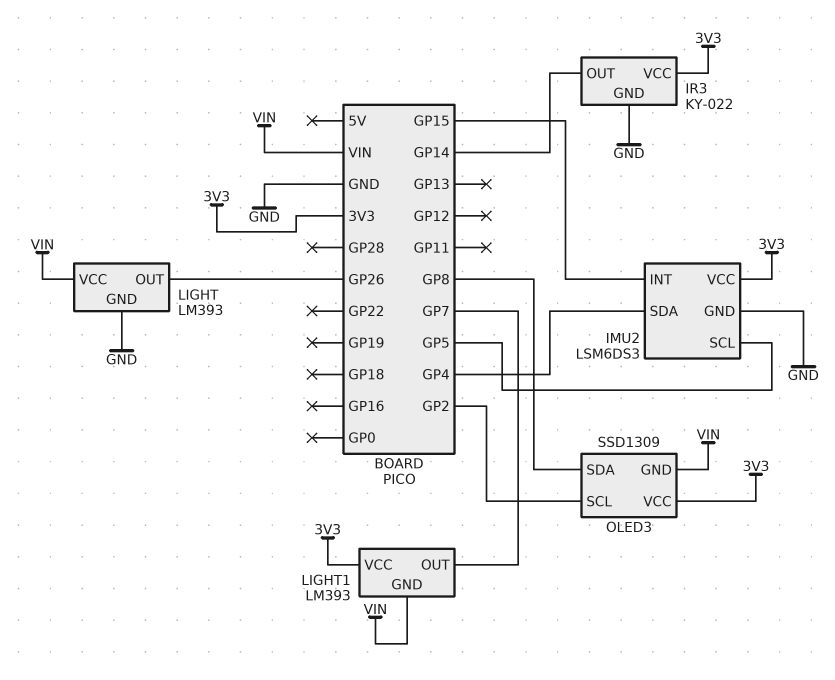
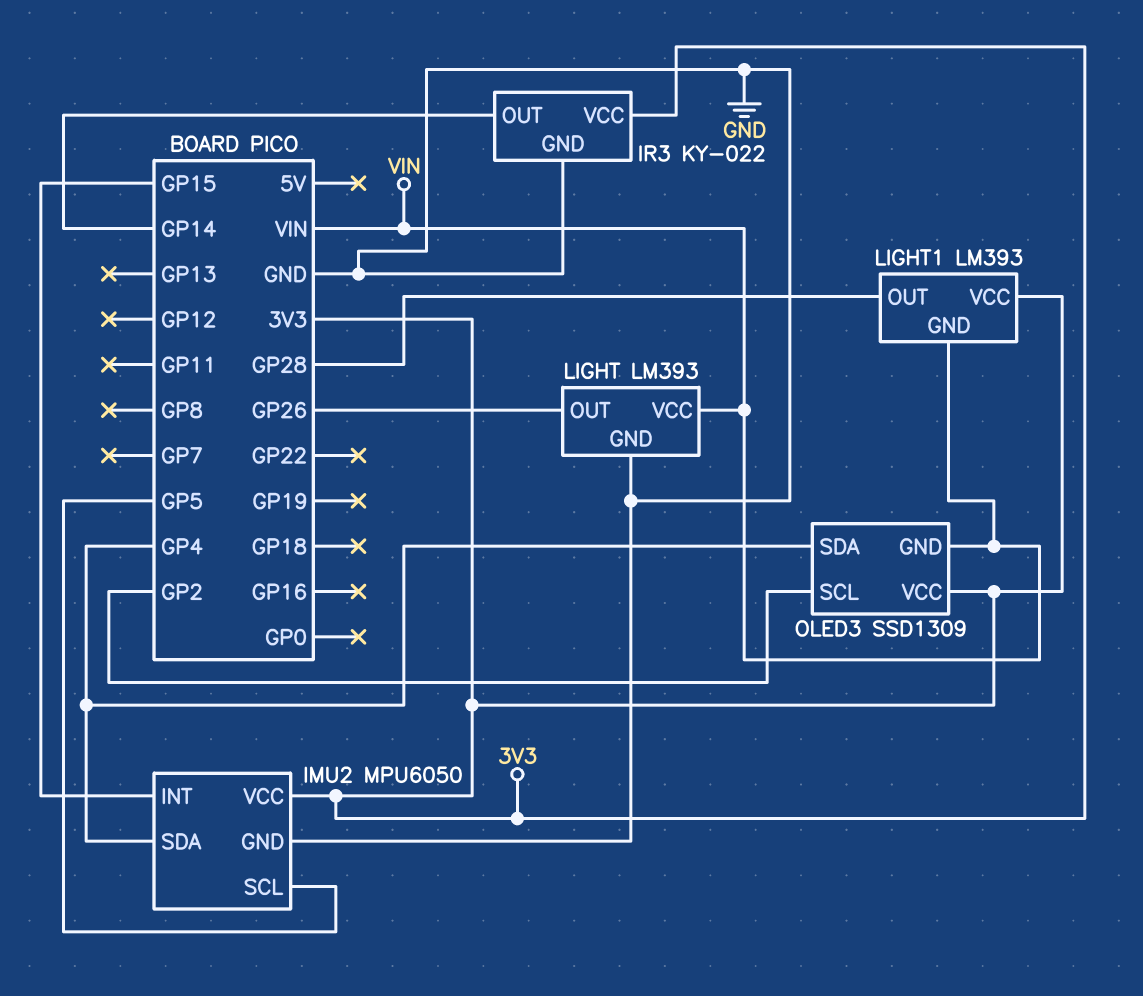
IMU2: LSM6DS3 -> MPU6050
LIGHT1 pin OUT: GP7 -> GP28
OLED3 pin SDA: GP8 -> GP4

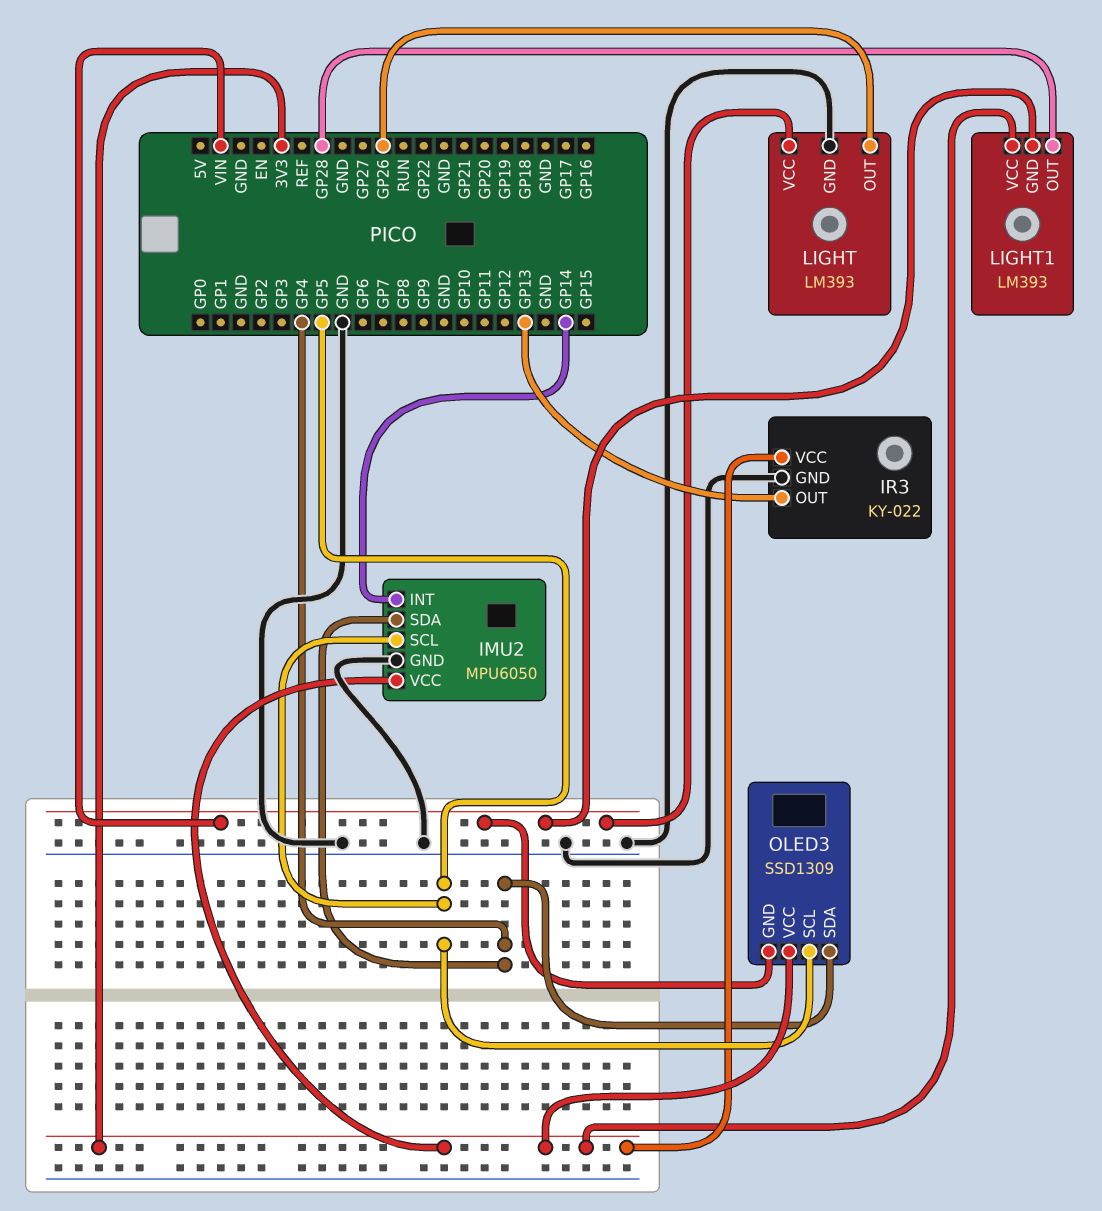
IMU2 pin INT: GP15 -> GP14
IR3 pin OUT: GP14 -> GP13
OLED3 pin SCL: GP2 -> GP5

